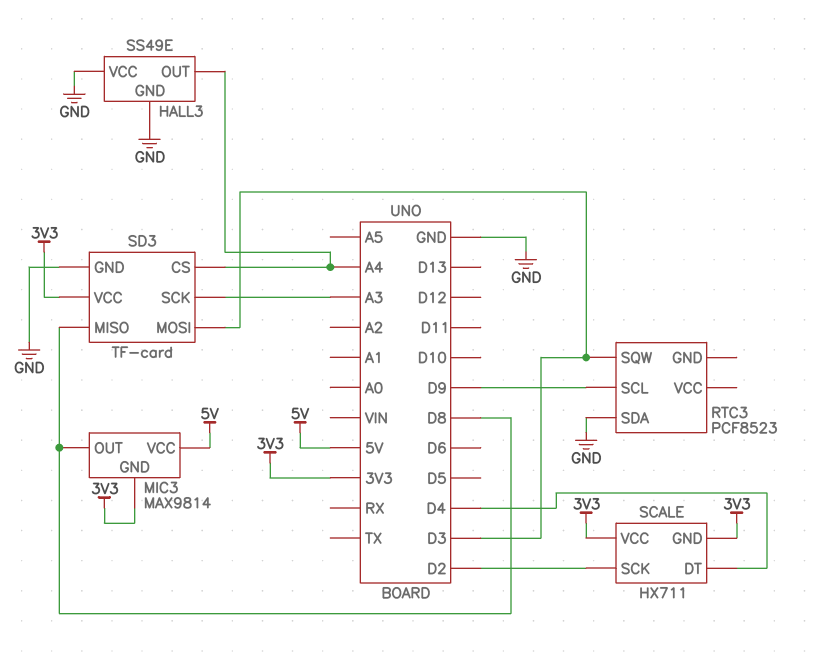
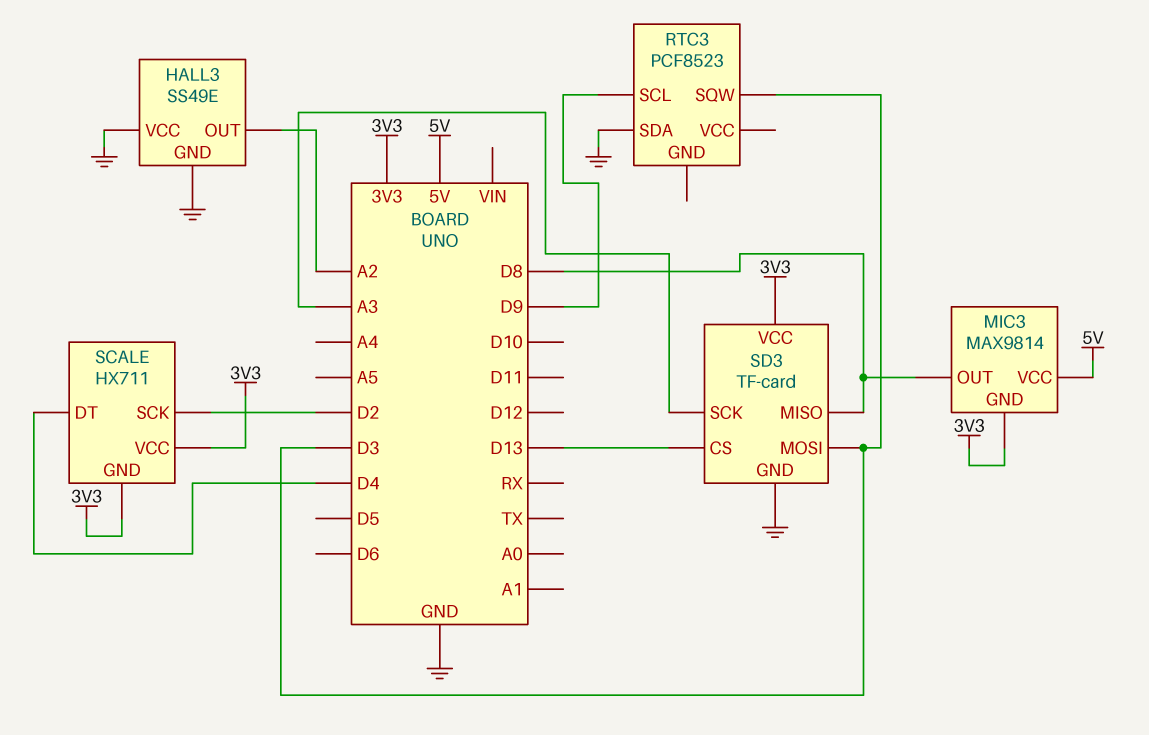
HALL3 pin OUT: A4 -> A2
SD3 pin CS: A4 -> D13

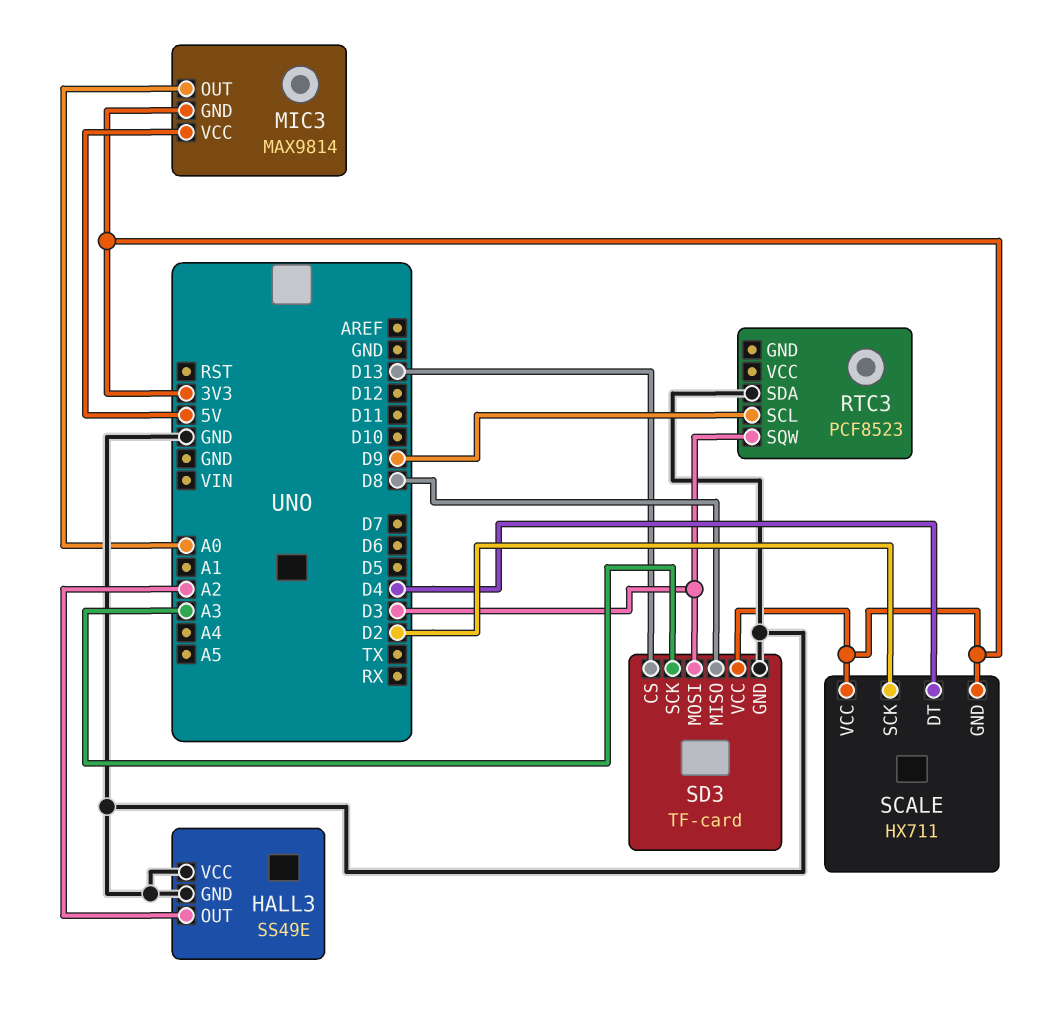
MIC3 pin OUT: D8 -> A0

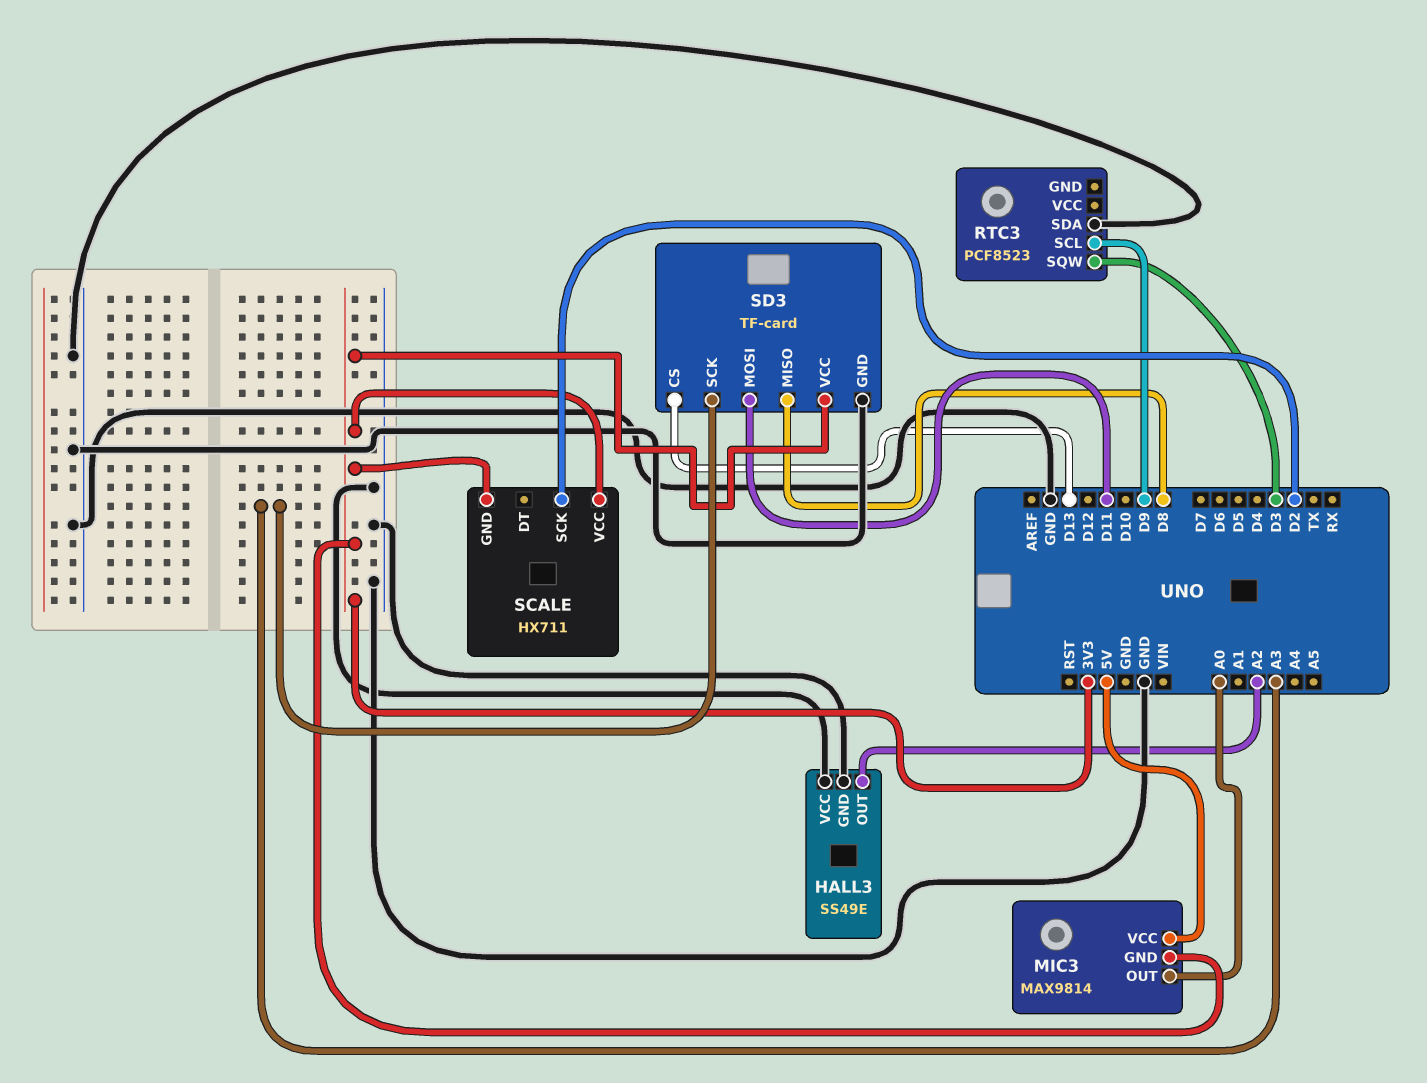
SCALE pin DT: D4 -> none
SD3 pin MOSI: D3 -> D11

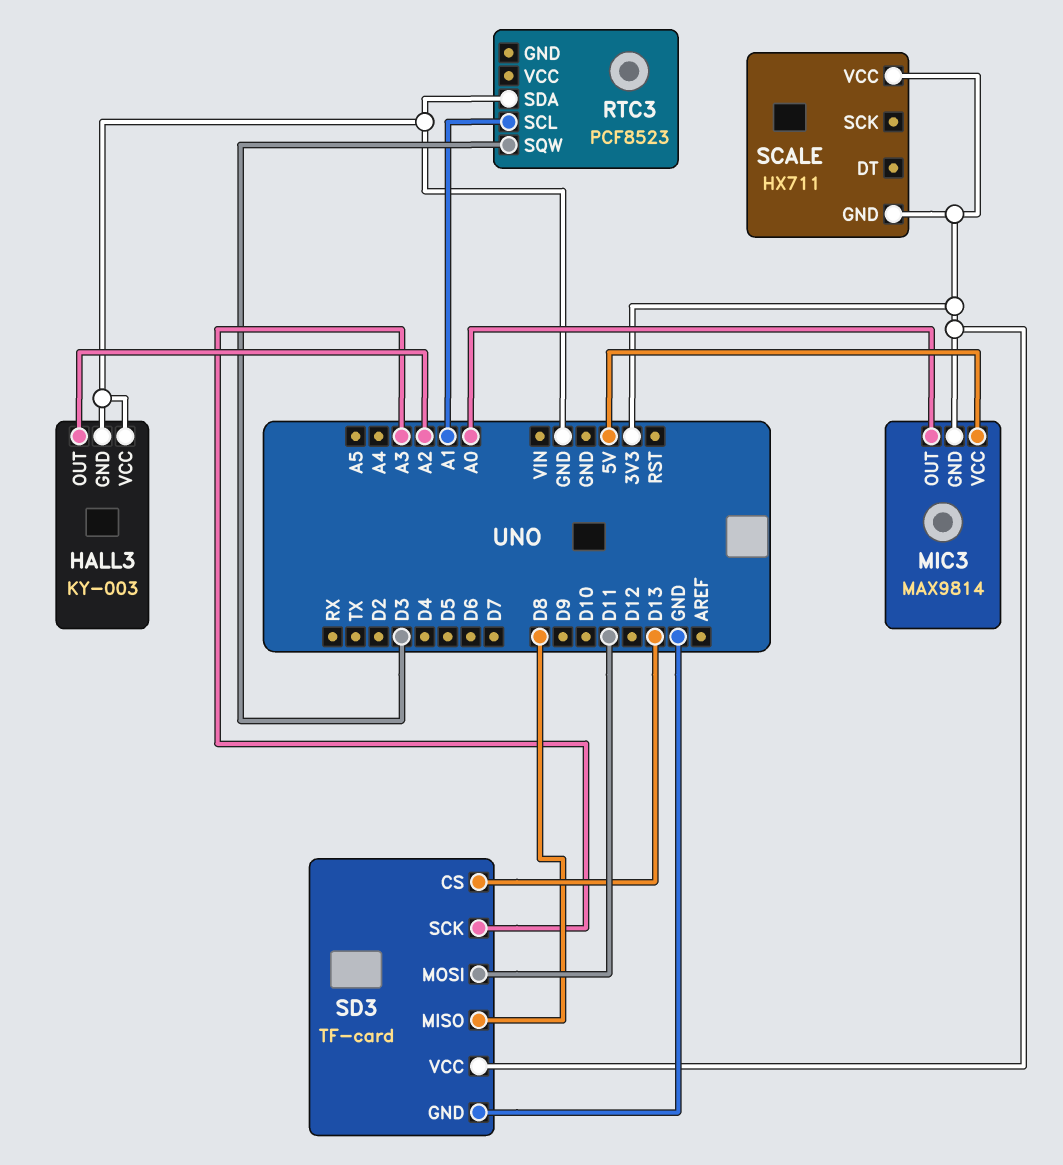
HALL3: SS49E -> KY-003
RTC3 pin SCL: D9 -> A1
SCALE pin SCK: D2 -> none

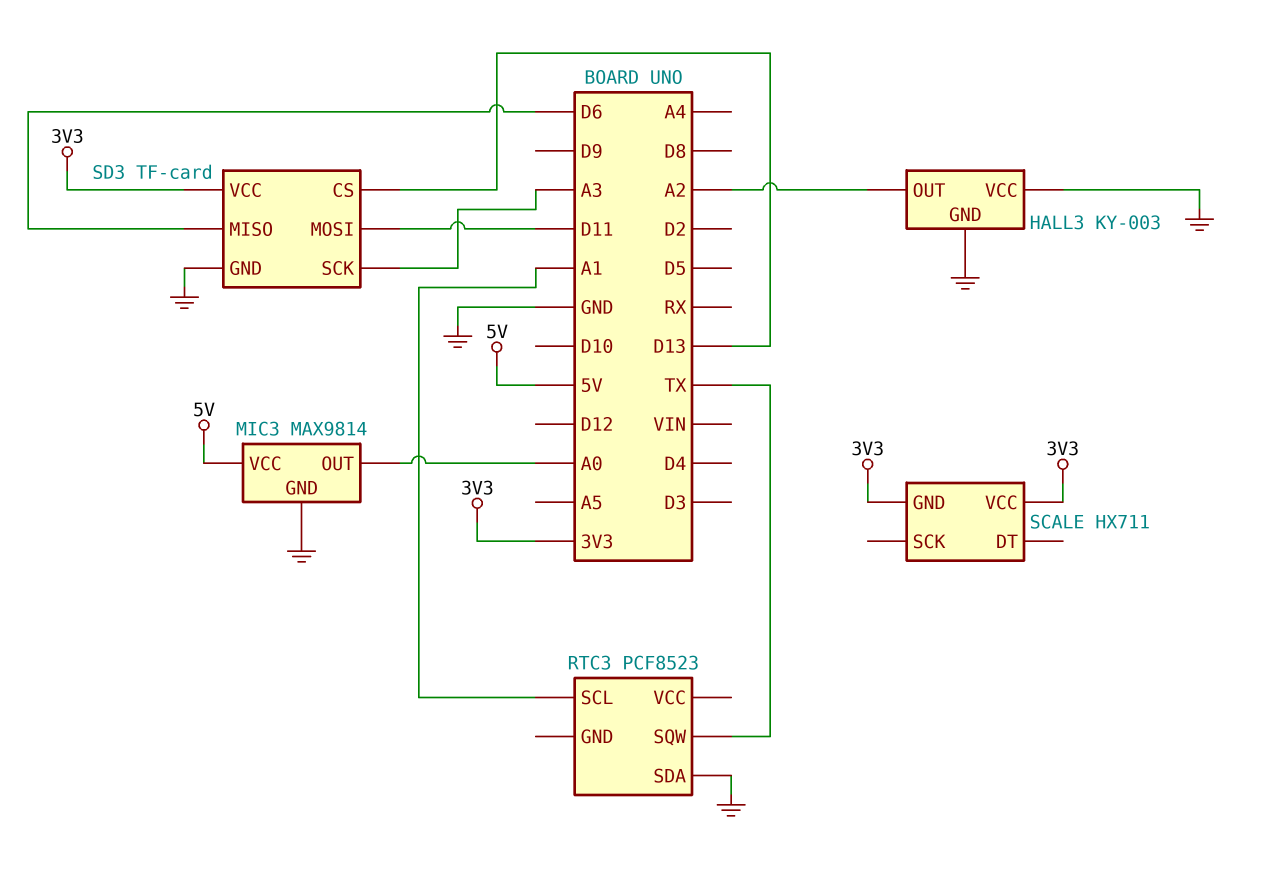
MIC3 pin GND: 3V3 -> GND
RTC3 pin SQW: D3 -> TX
SD3 pin MISO: D8 -> D6

